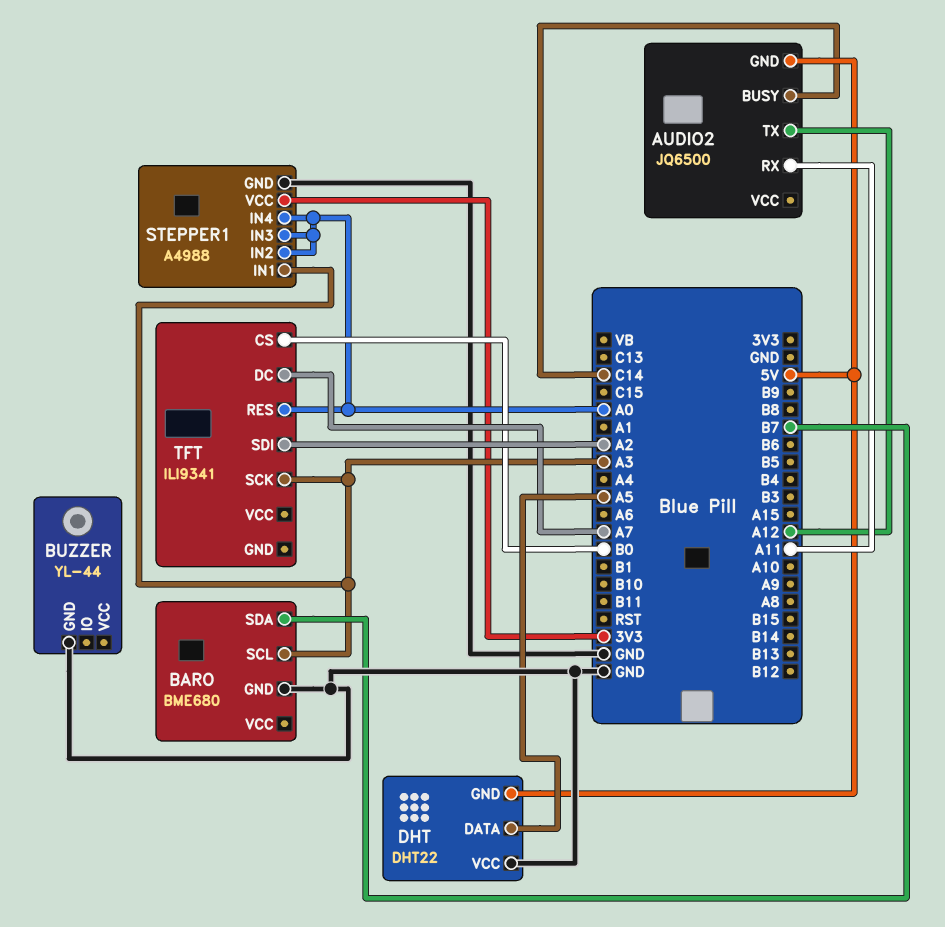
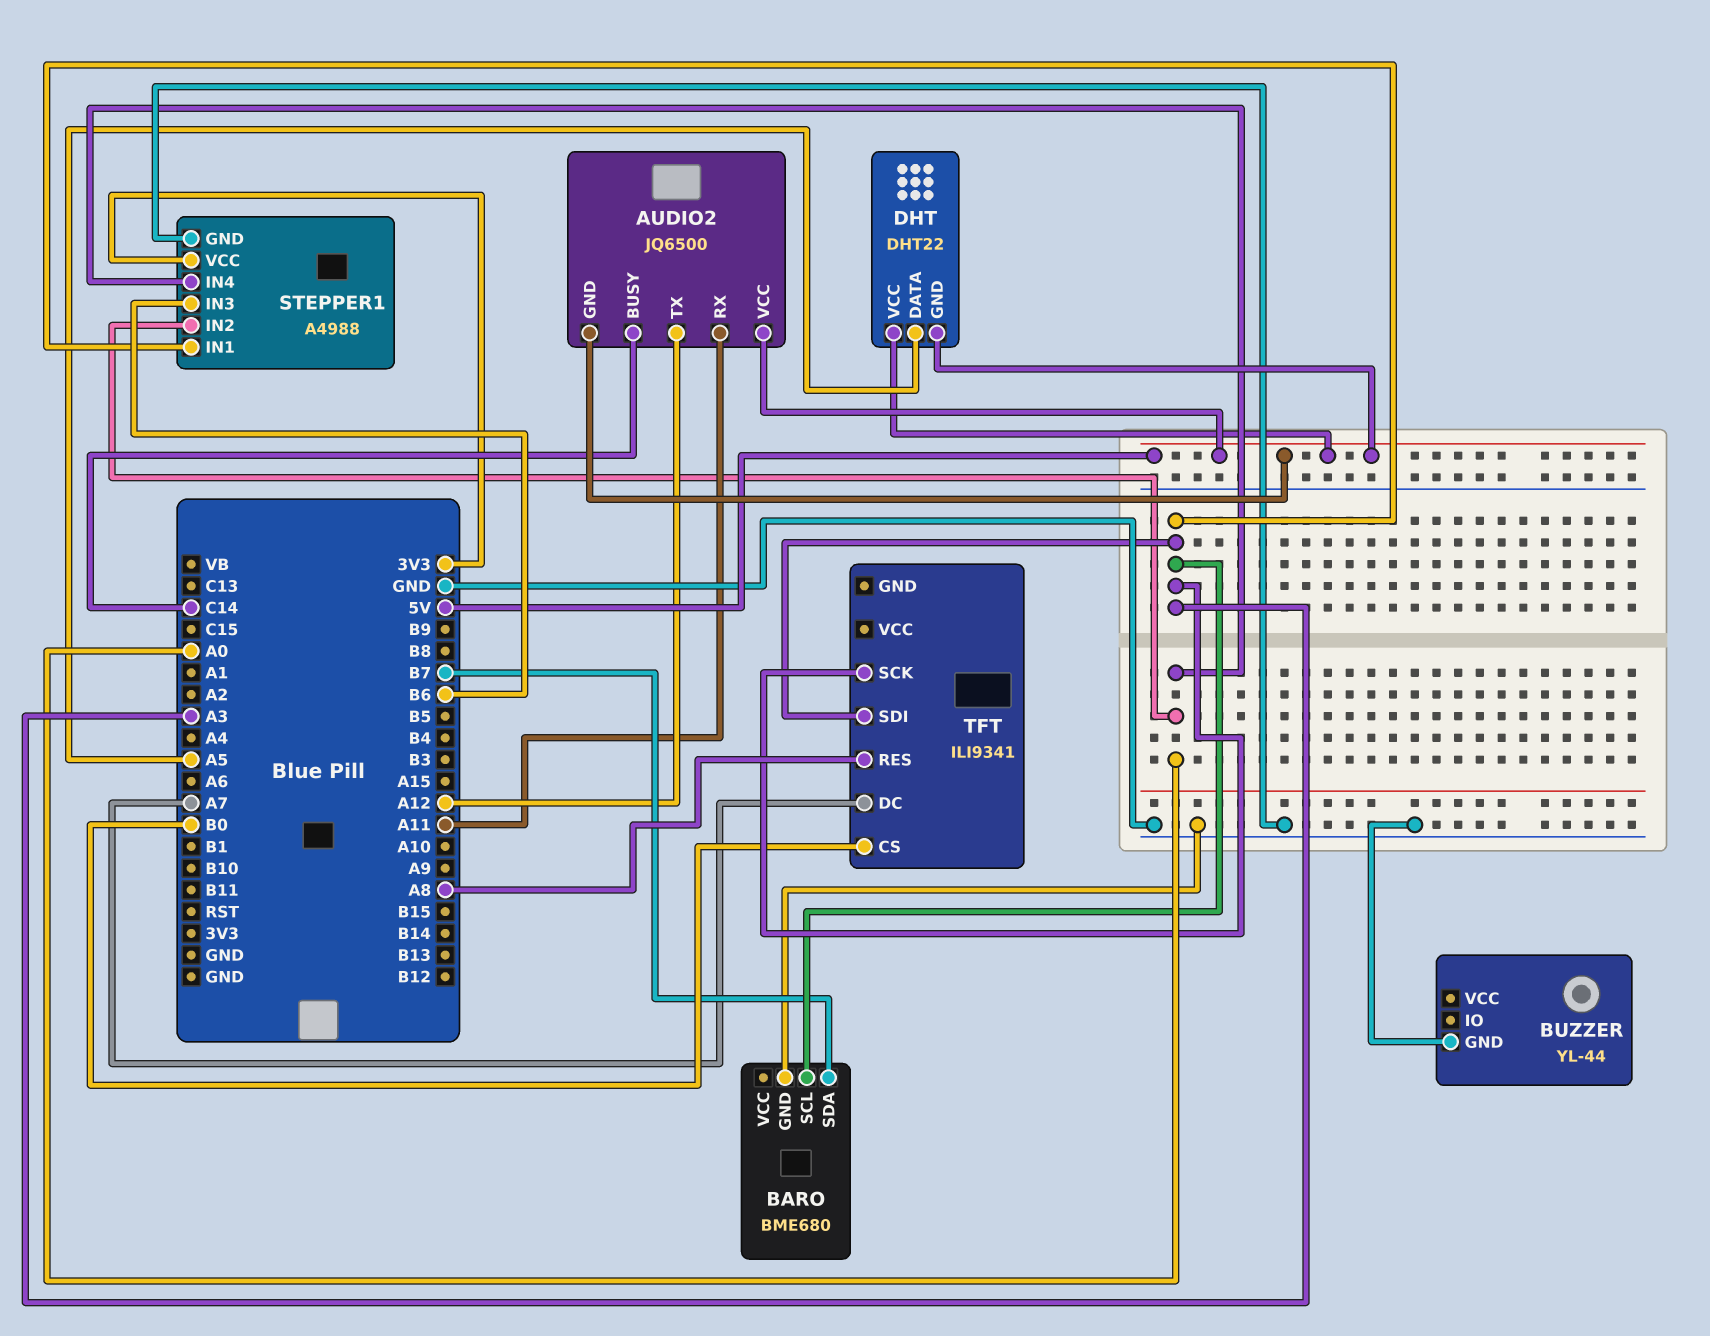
AUDIO2 pin VCC: none -> 5V
DHT pin VCC: GND -> 5V
STEPPER1 pin IN3: A0 -> B6
TFT pin RES: A0 -> A8
TFT pin SDI: A2 -> A3

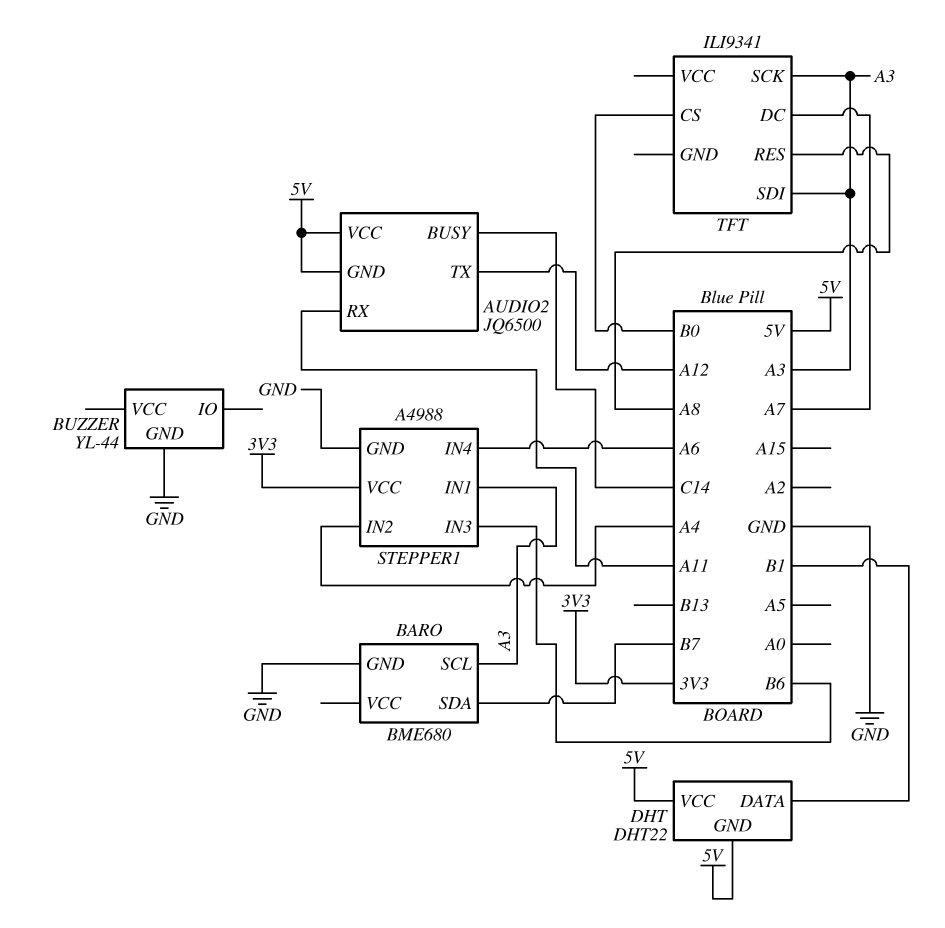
DHT pin DATA: A5 -> B1
STEPPER1 pin IN2: A0 -> A4
STEPPER1 pin IN4: A0 -> A6

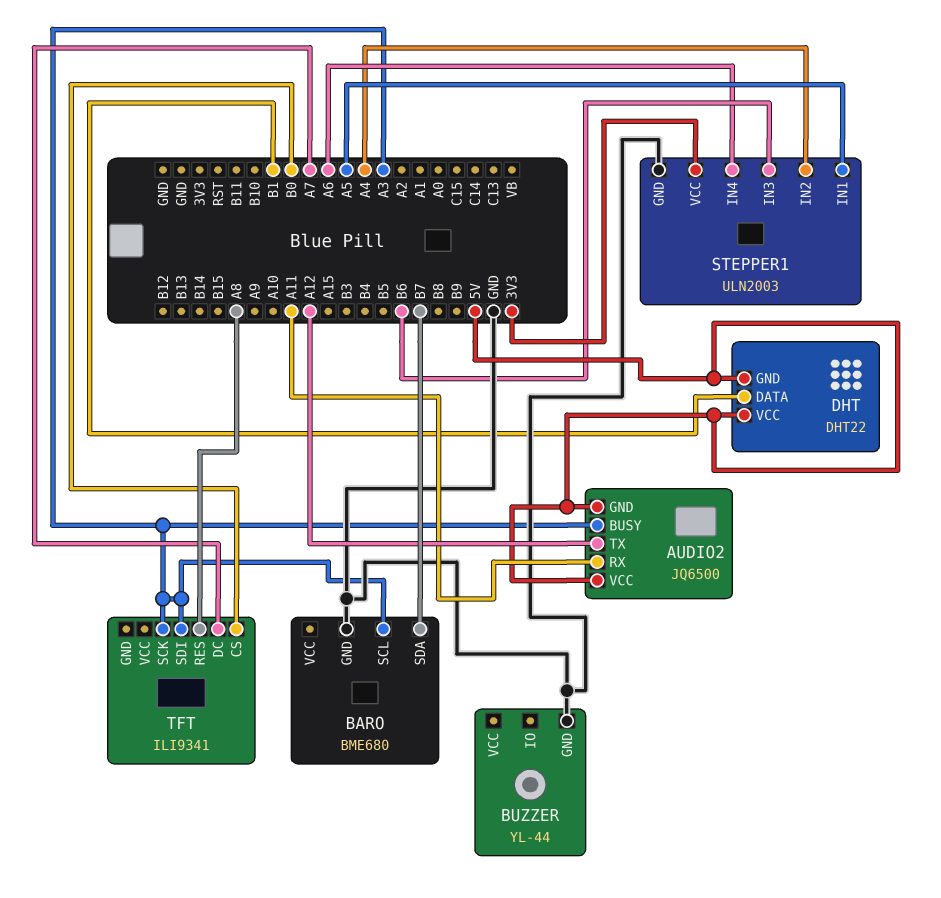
AUDIO2 pin BUSY: C14 -> A3
STEPPER1: A4988 -> ULN2003
STEPPER1 pin IN1: A3 -> A5

